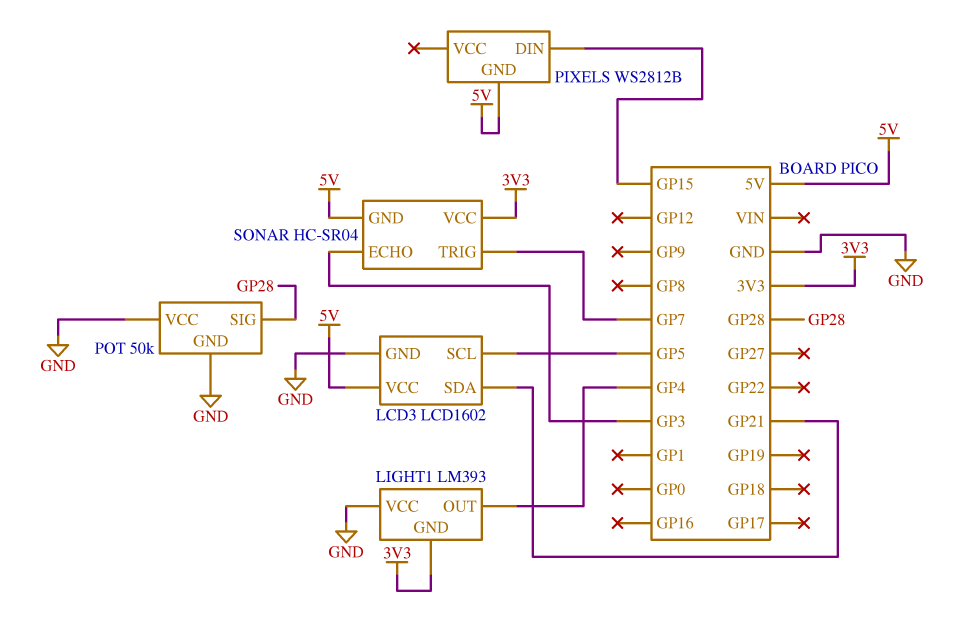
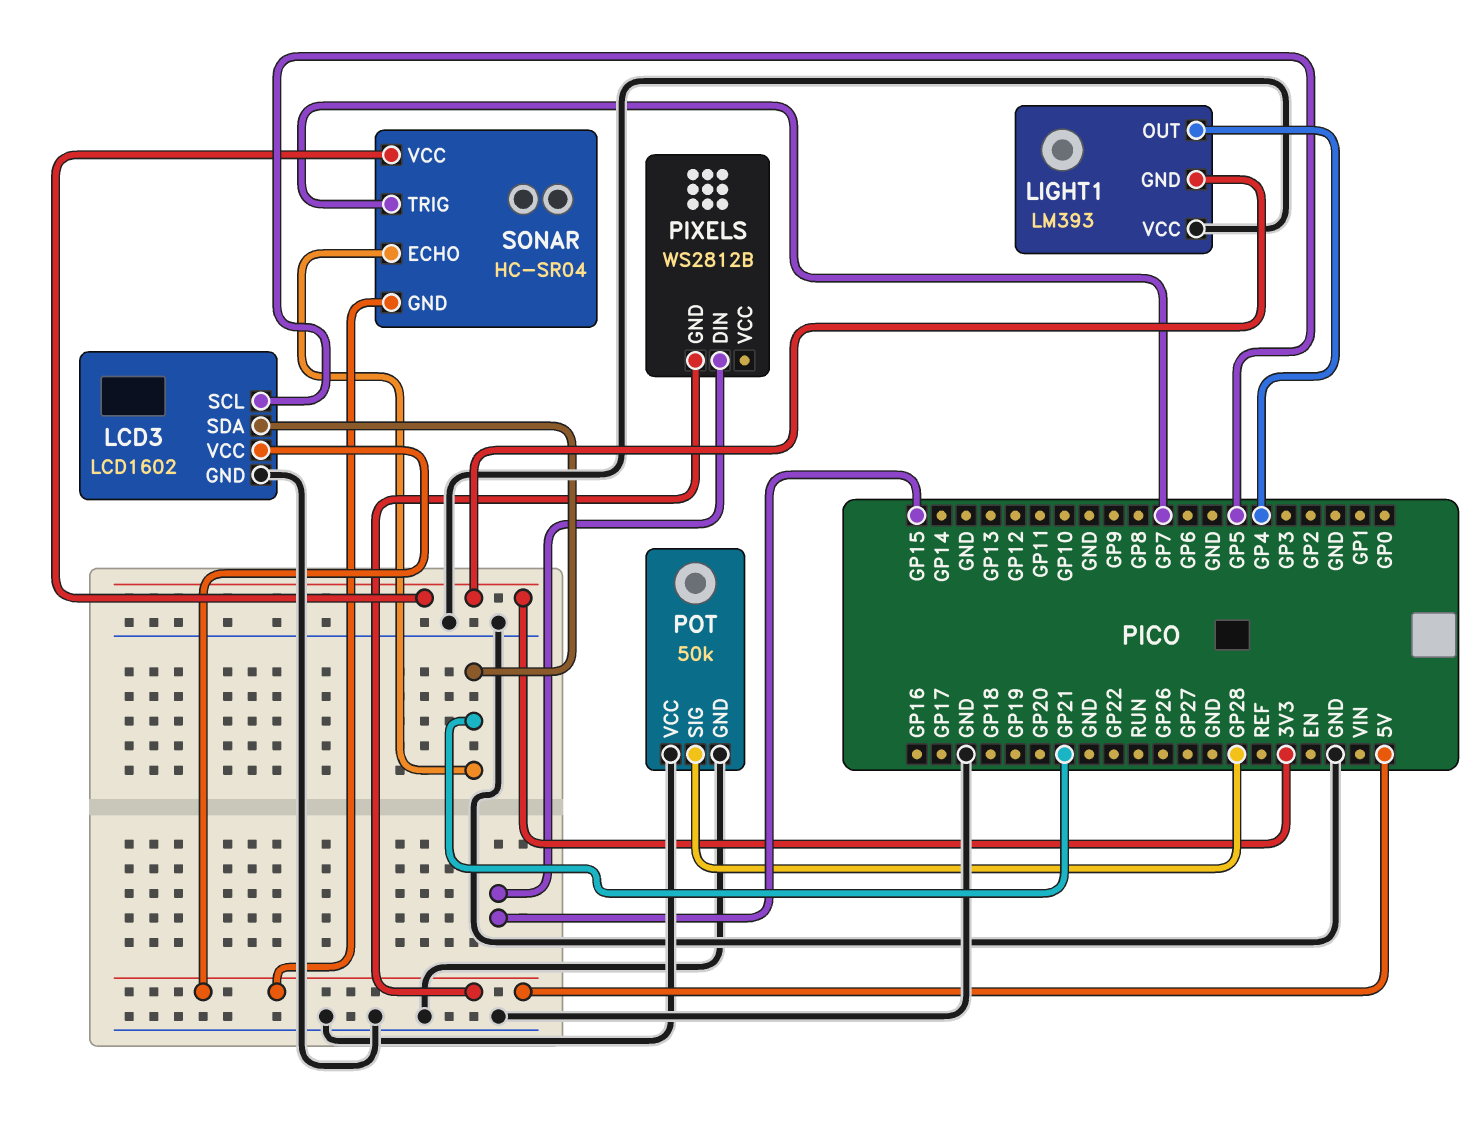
SONAR pin ECHO: GP3 -> GP21

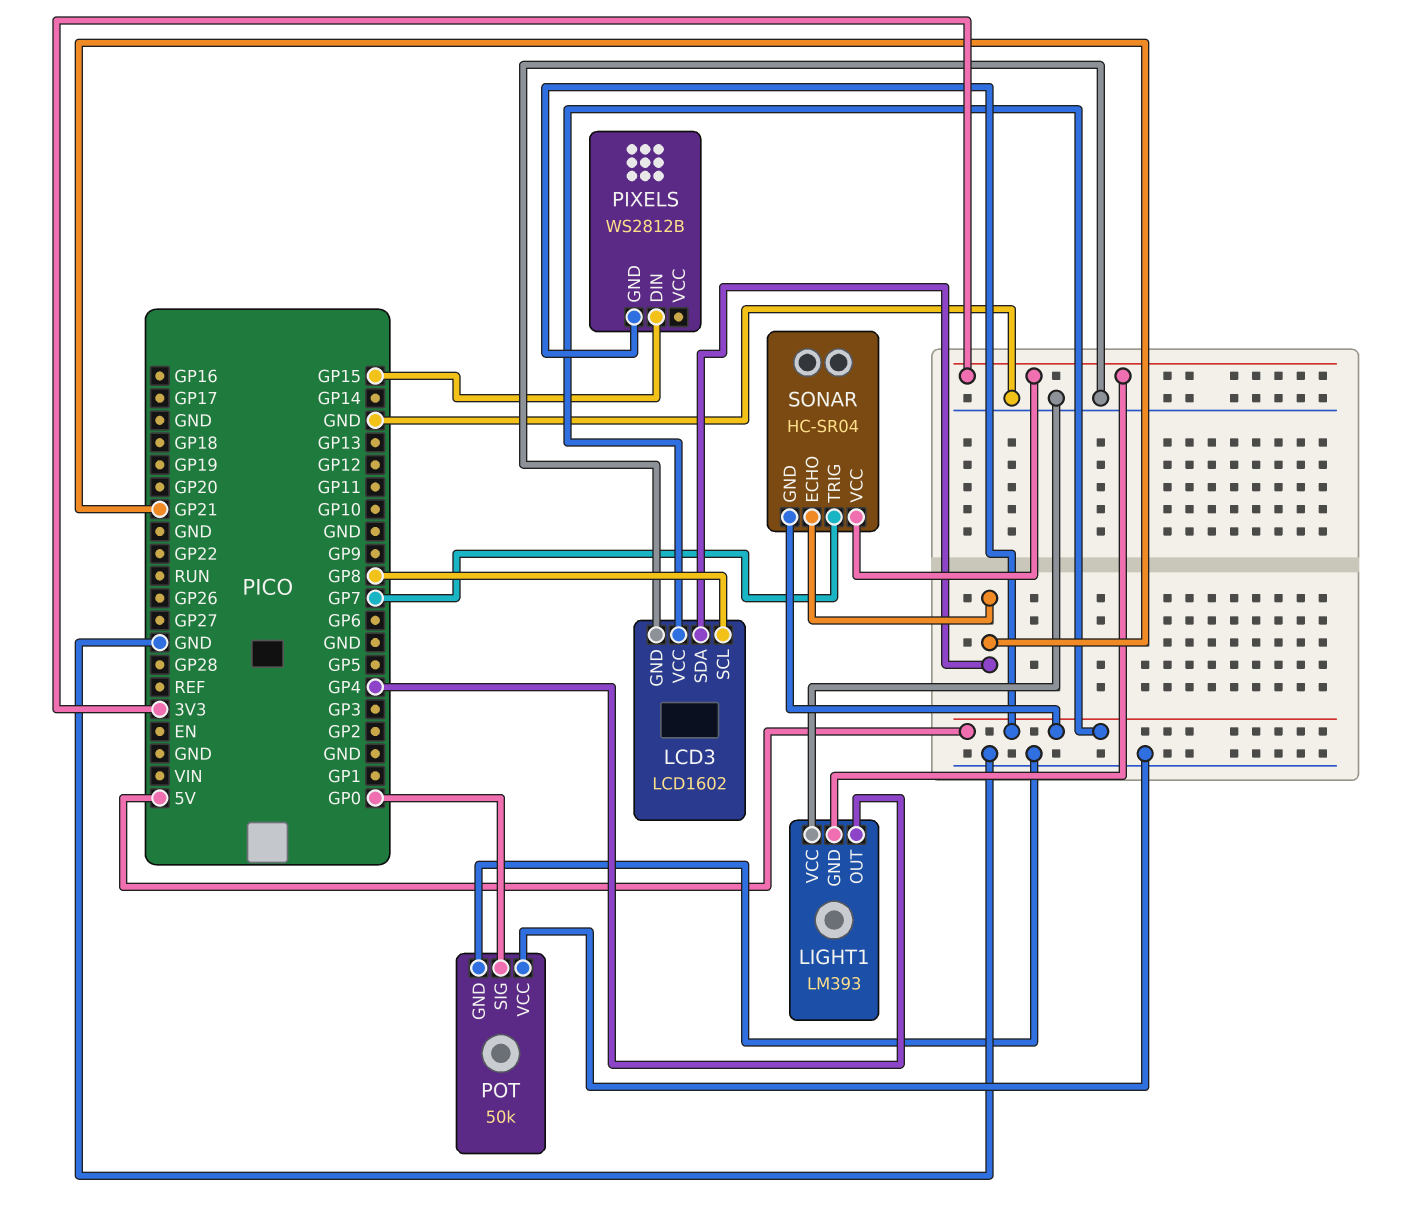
LCD3 pin SCL: GP5 -> GP8
POT pin SIG: GP28 -> GP0

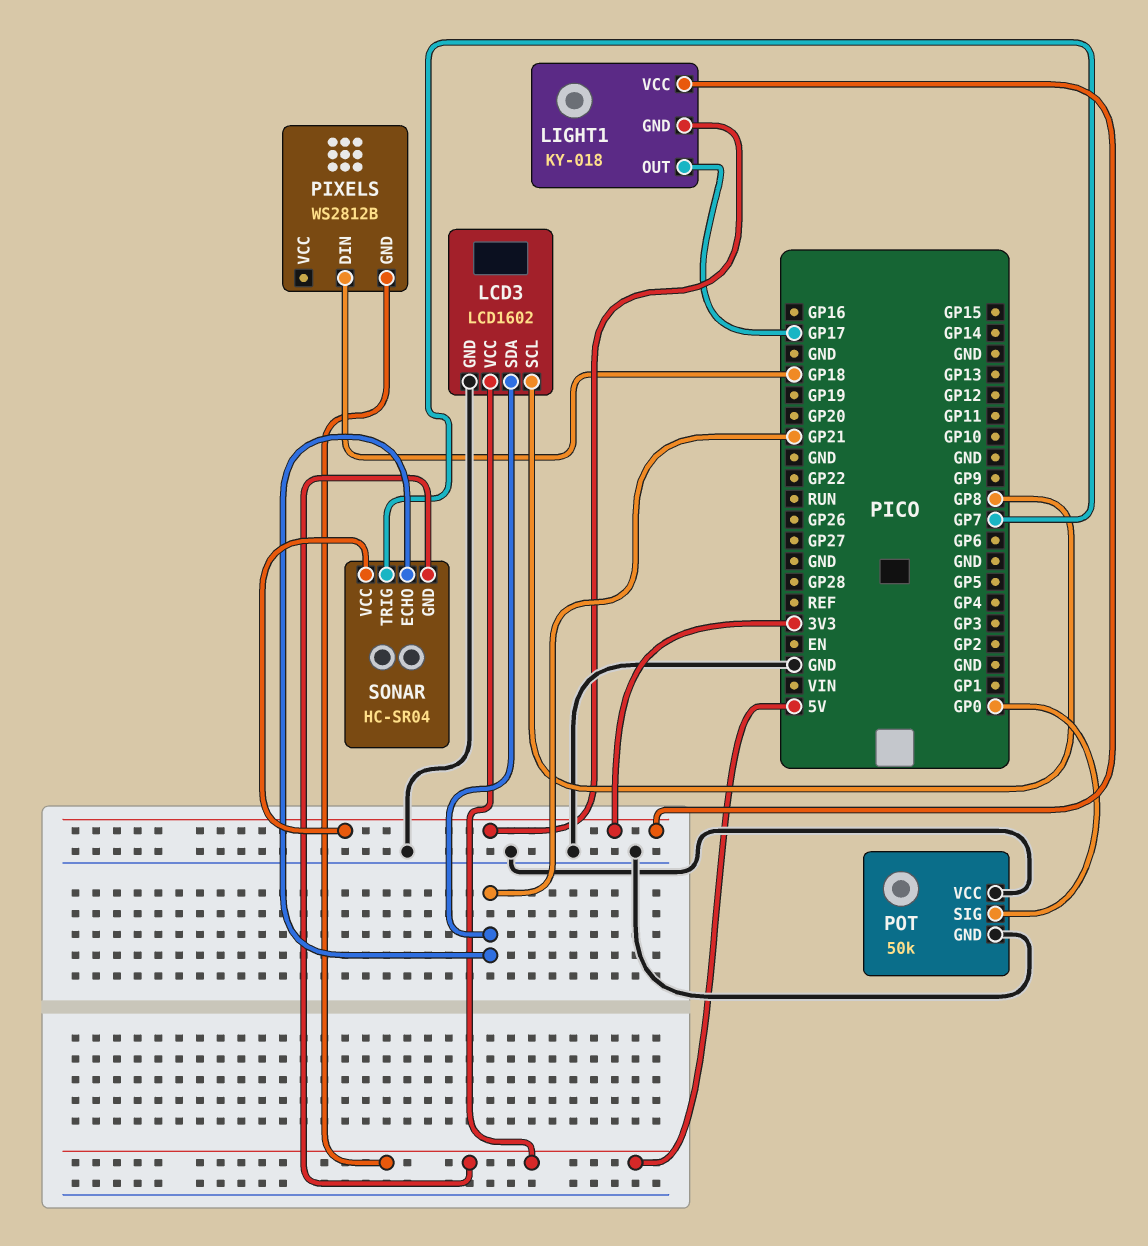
LIGHT1: LM393 -> KY-018
LIGHT1 pin OUT: GP4 -> GP17
LIGHT1 pin VCC: GND -> 3V3
PIXELS pin DIN: GP15 -> GP18

